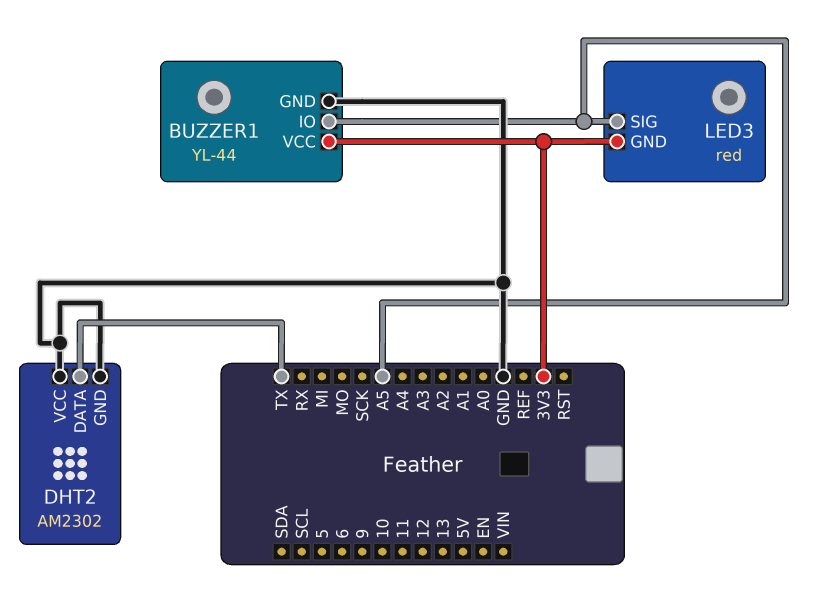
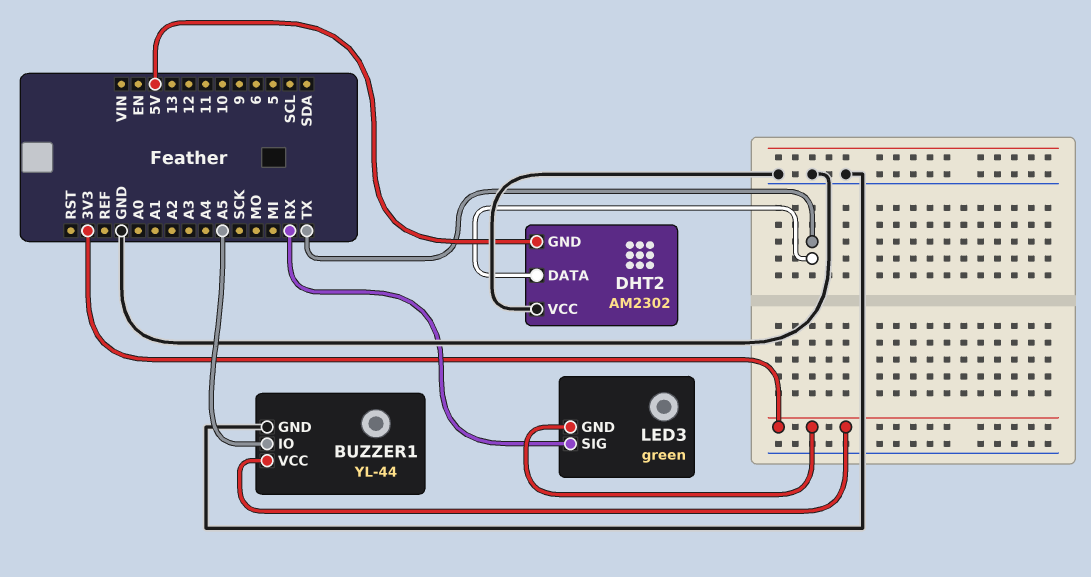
DHT2 pin GND: GND -> 5V
LED3: red -> green
LED3 pin SIG: A5 -> RX

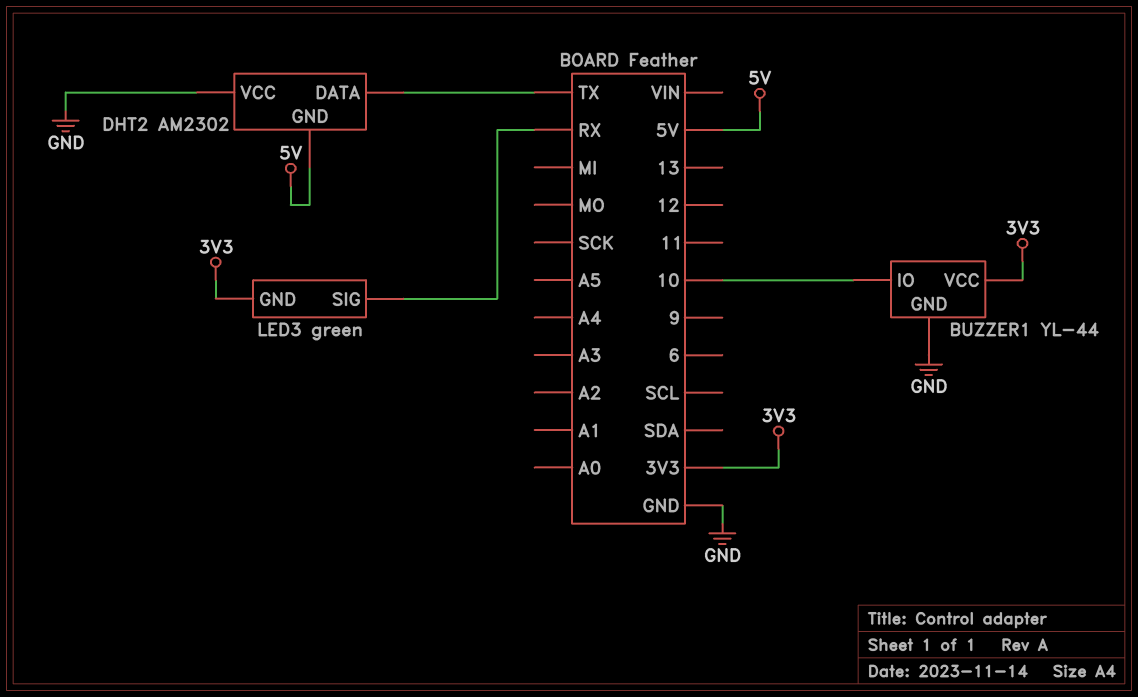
BUZZER1 pin IO: A5 -> 10

